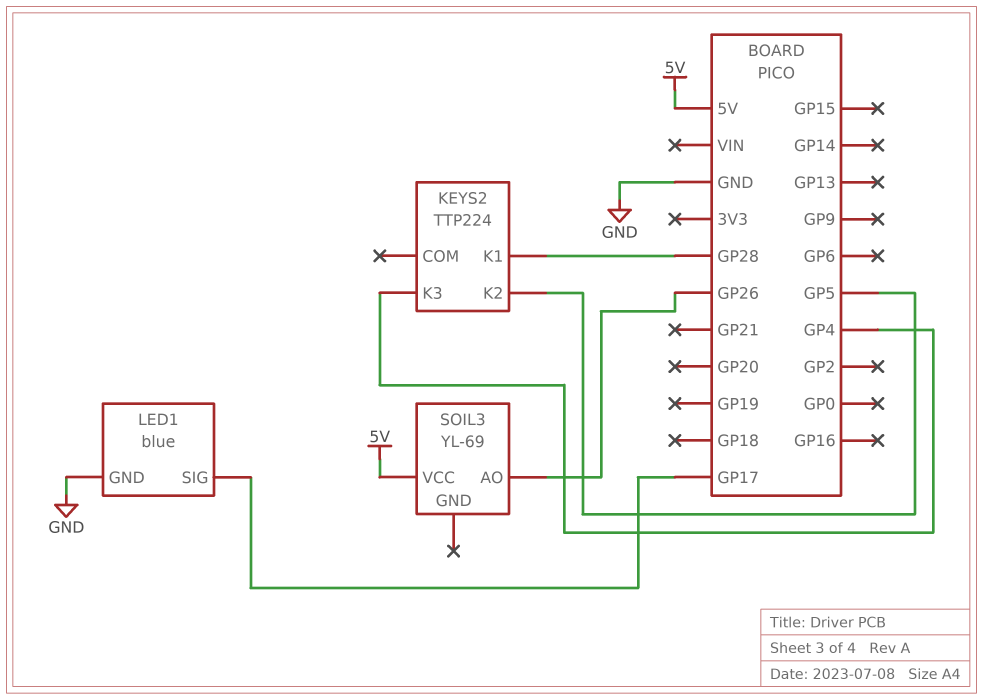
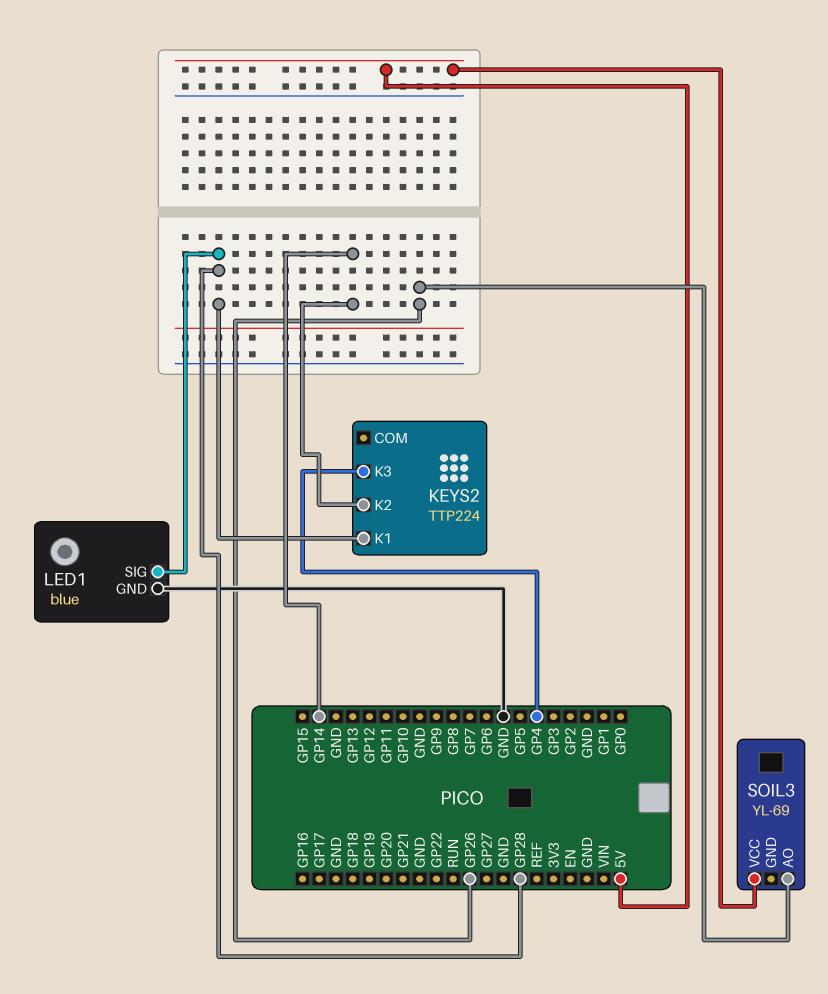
KEYS2 pin K2: GP5 -> GP14
LED1 pin SIG: GP17 -> GP28

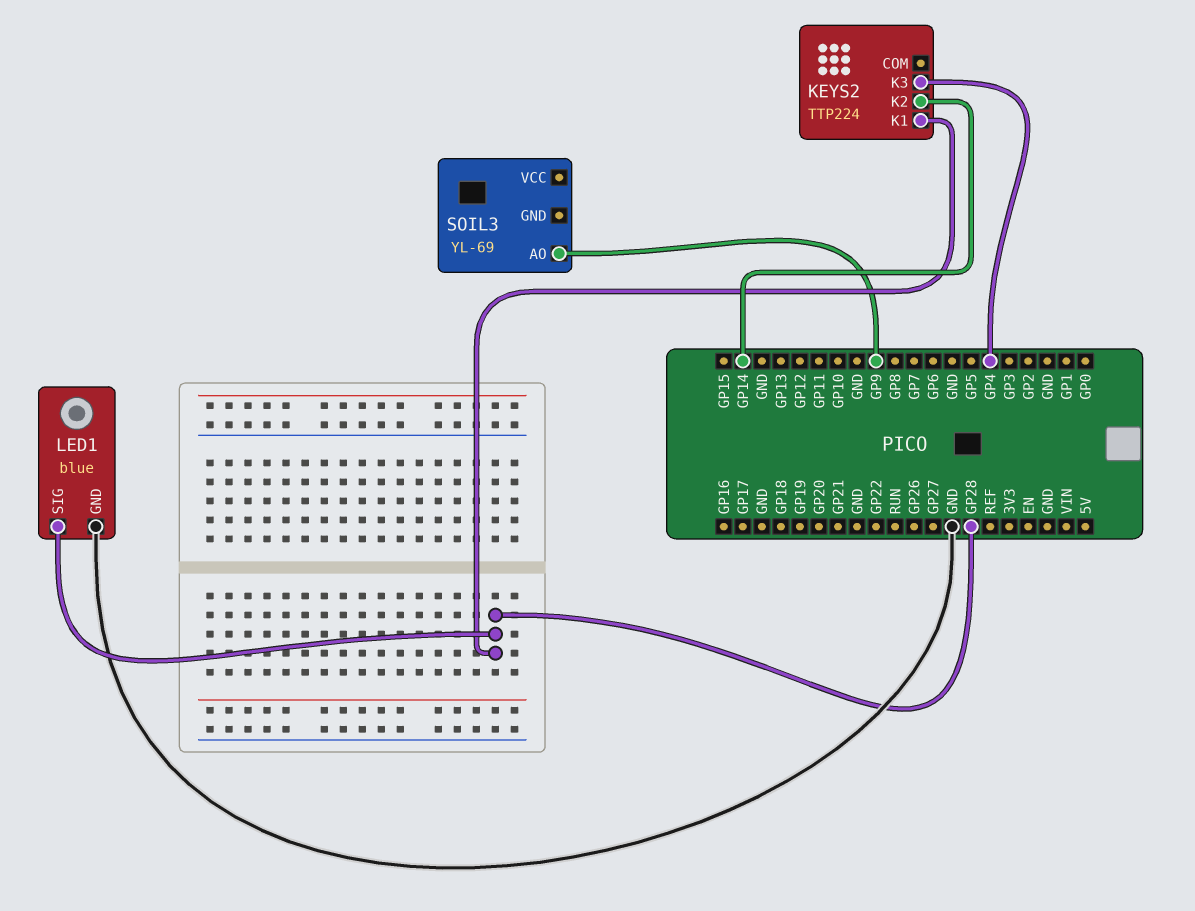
SOIL3 pin AO: GP26 -> GP9
SOIL3 pin VCC: 5V -> none

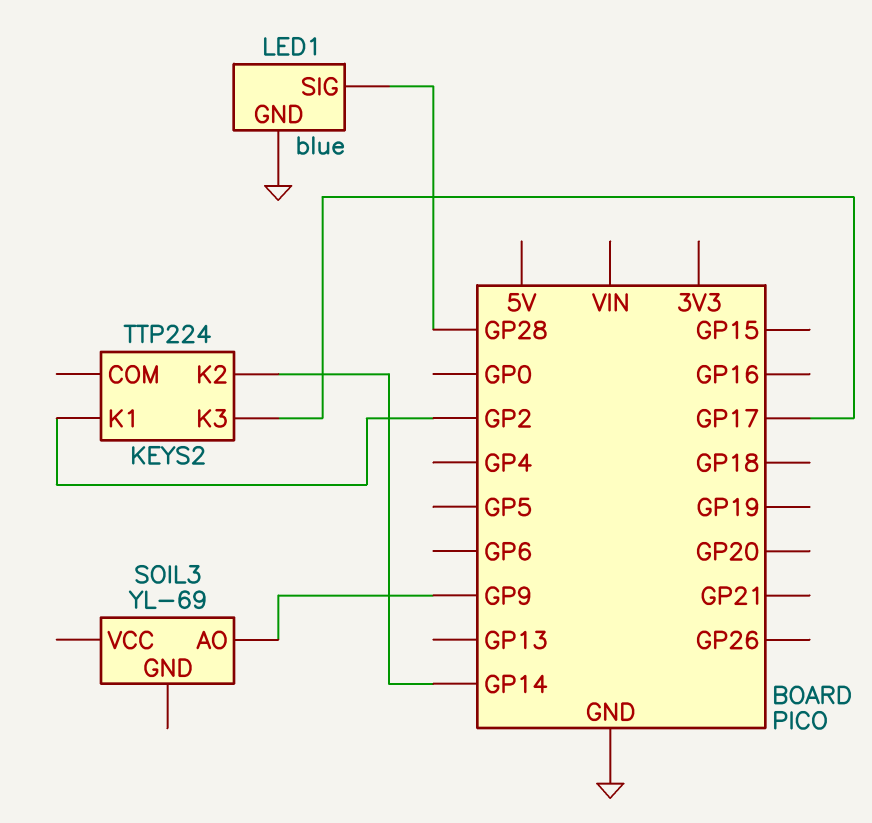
KEYS2 pin K1: GP28 -> GP2
KEYS2 pin K3: GP4 -> GP17

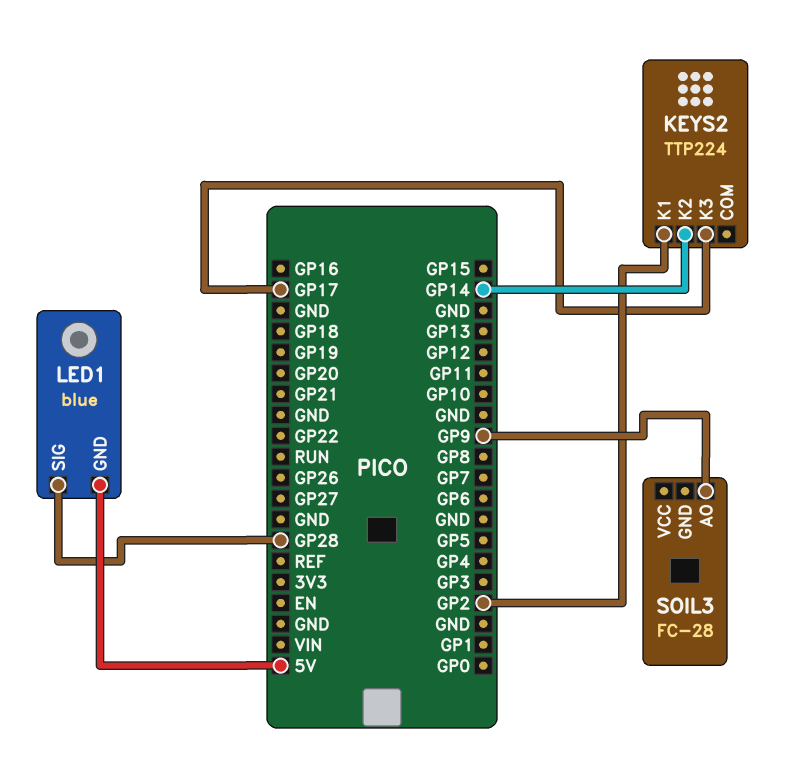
LED1 pin GND: GND -> 5V
SOIL3: YL-69 -> FC-28

